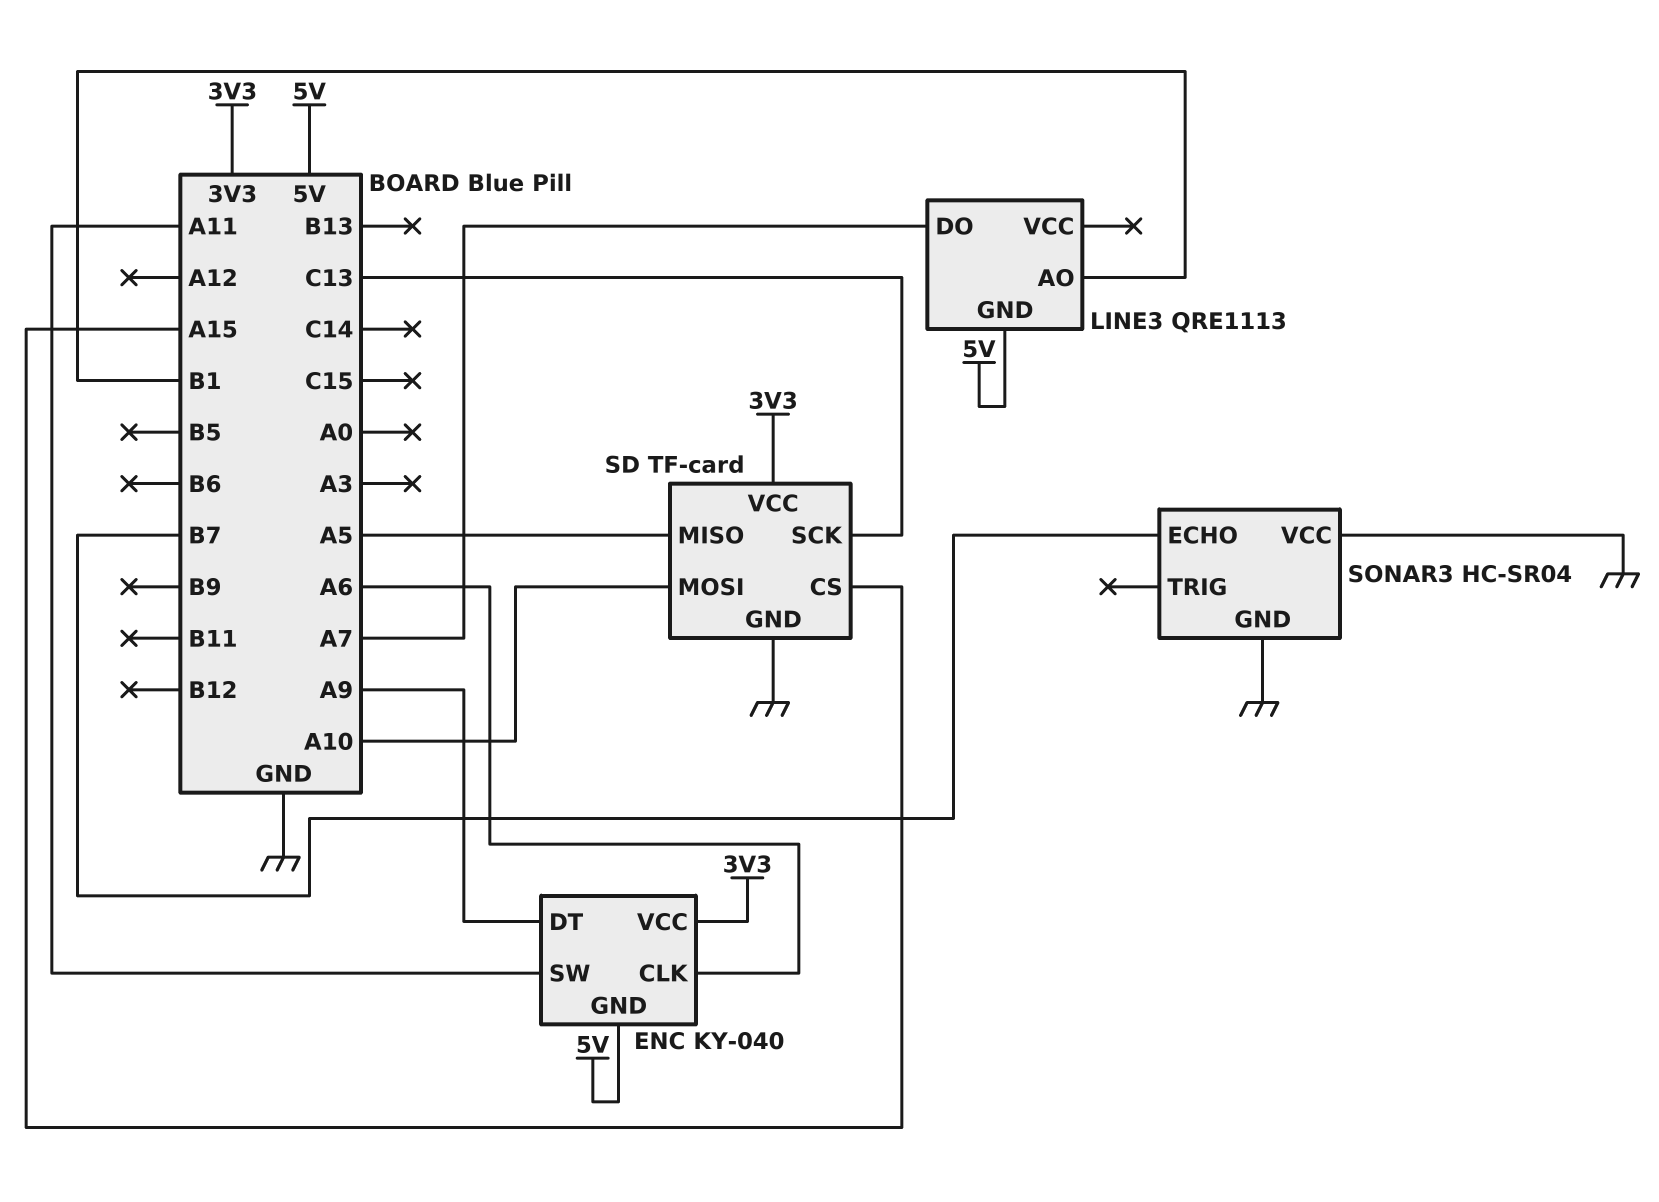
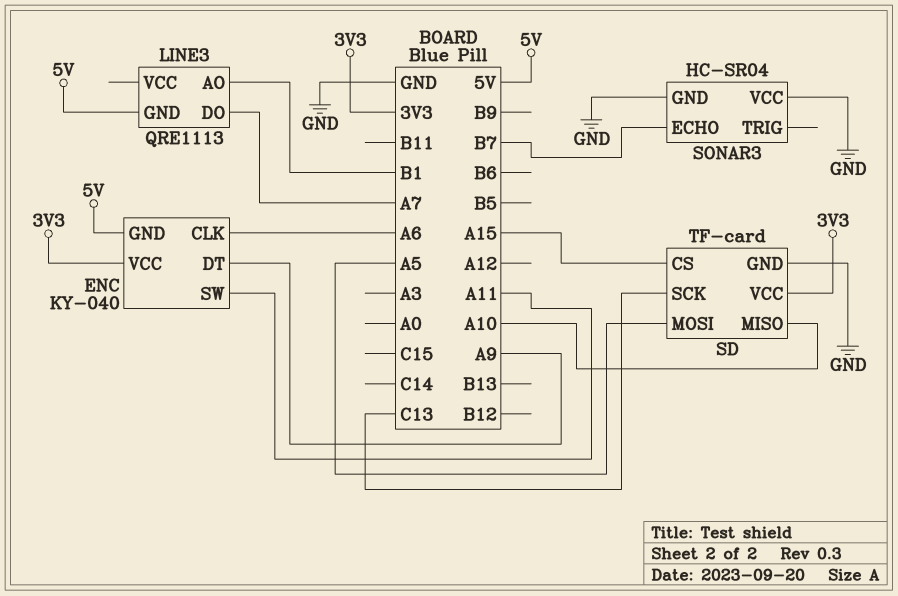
SD pin MISO: A5 -> A10
SD pin MOSI: A10 -> A5

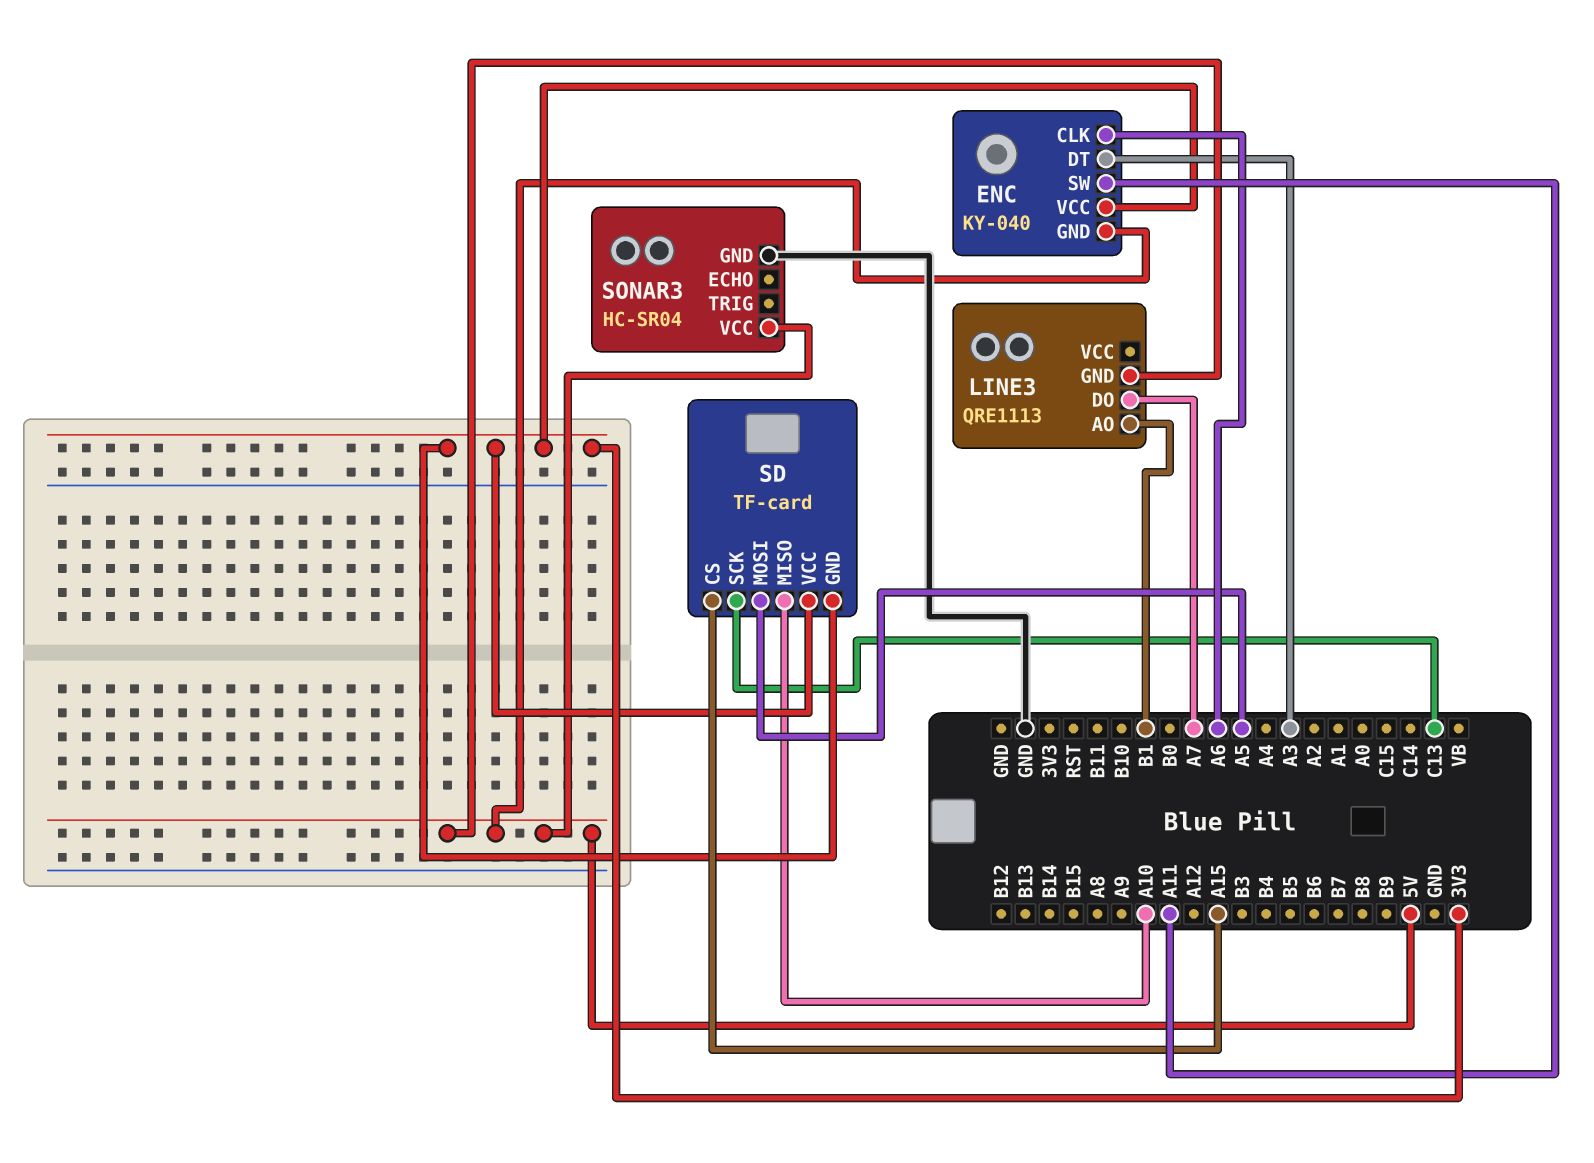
ENC pin DT: A9 -> A3
SD pin GND: GND -> 3V3
SONAR3 pin ECHO: B7 -> none
SONAR3 pin VCC: GND -> 5V

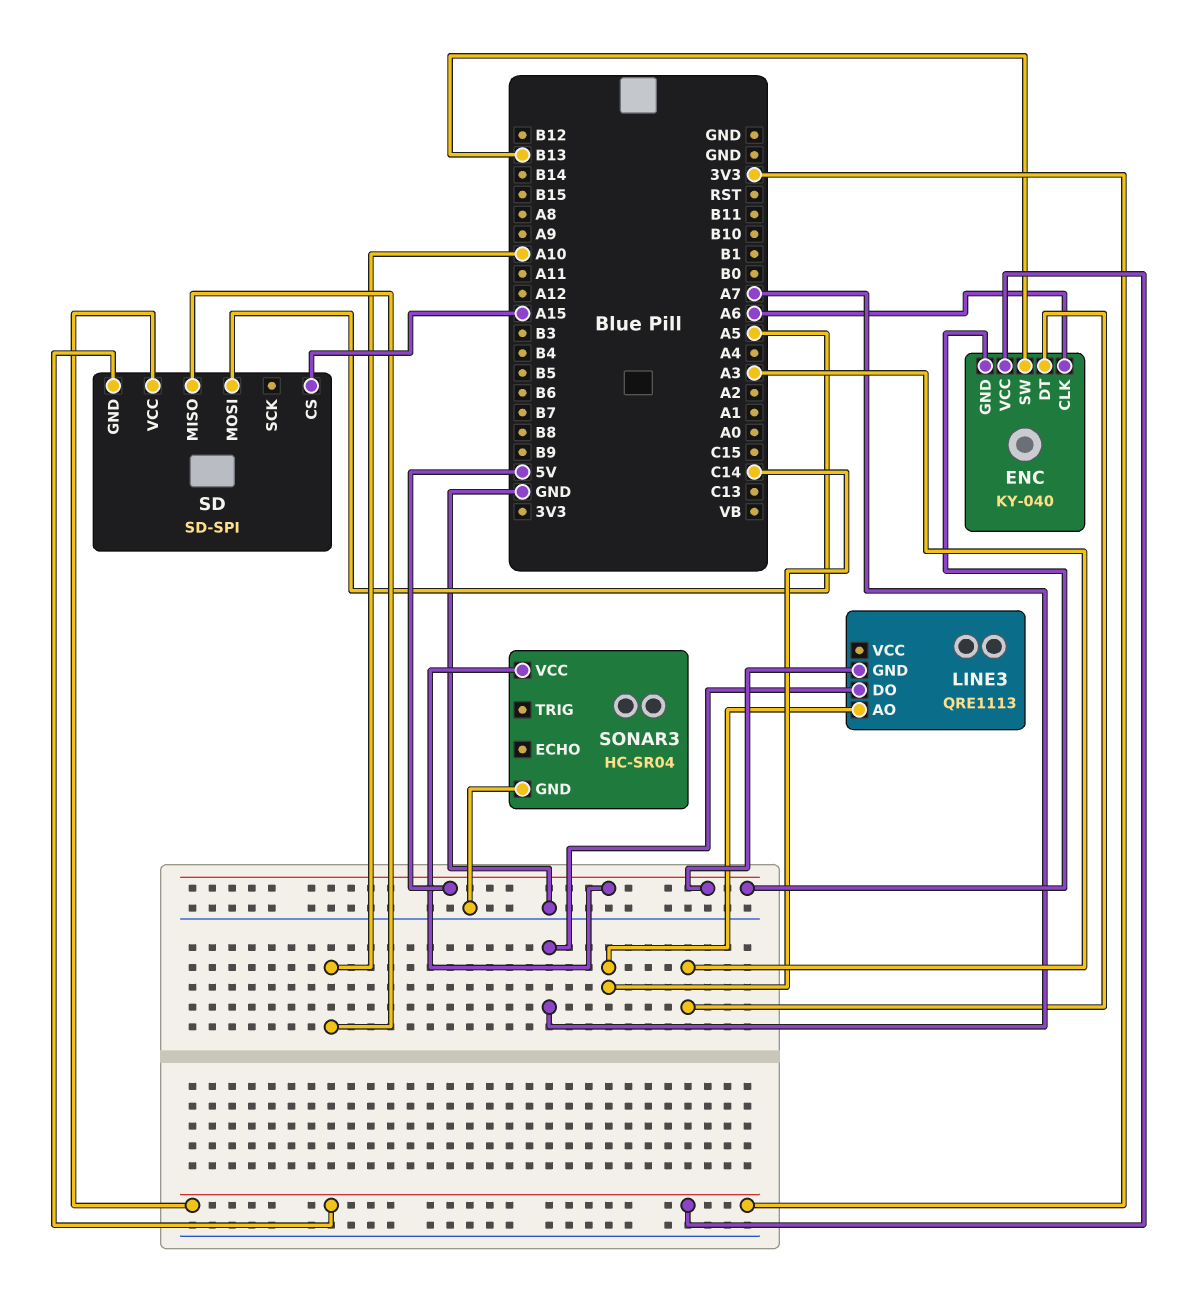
ENC pin SW: A11 -> B13
LINE3 pin AO: B1 -> C14
SD: TF-card -> SD-SPI
SD pin SCK: C13 -> none

